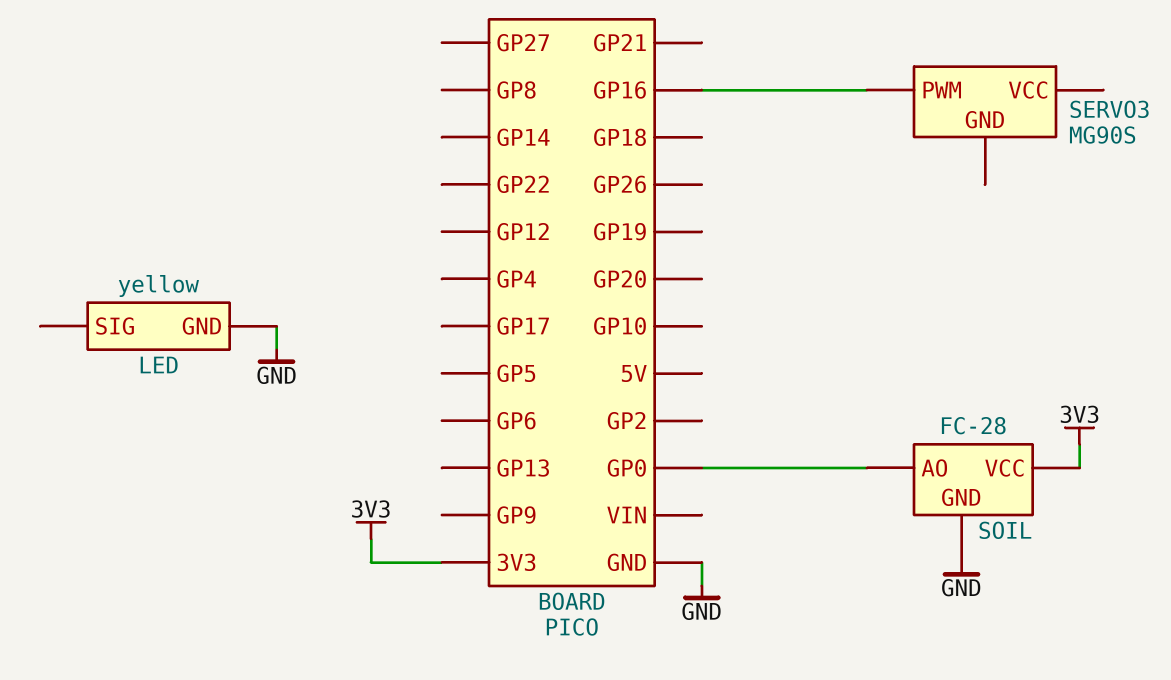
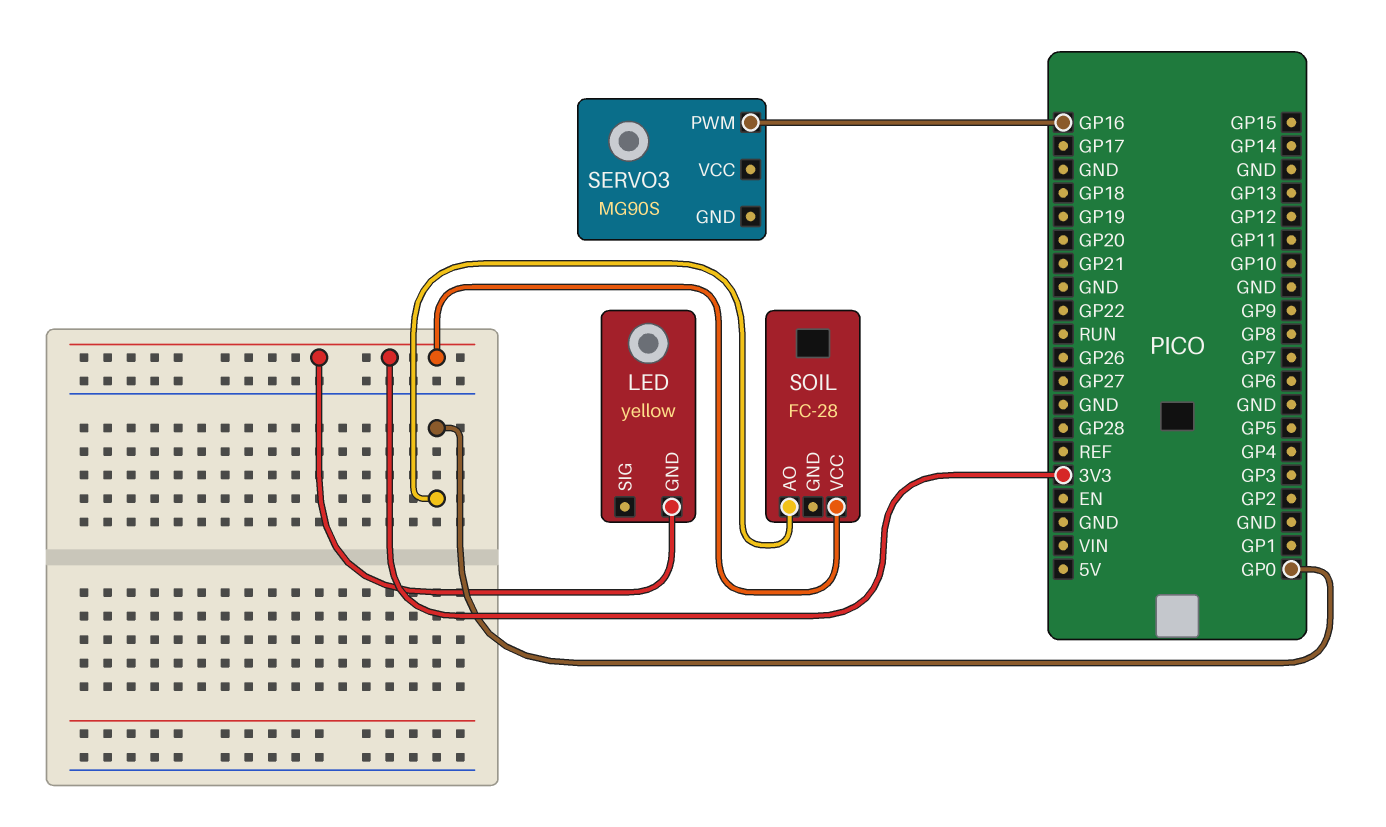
LED pin GND: GND -> 3V3
SOIL pin GND: GND -> none

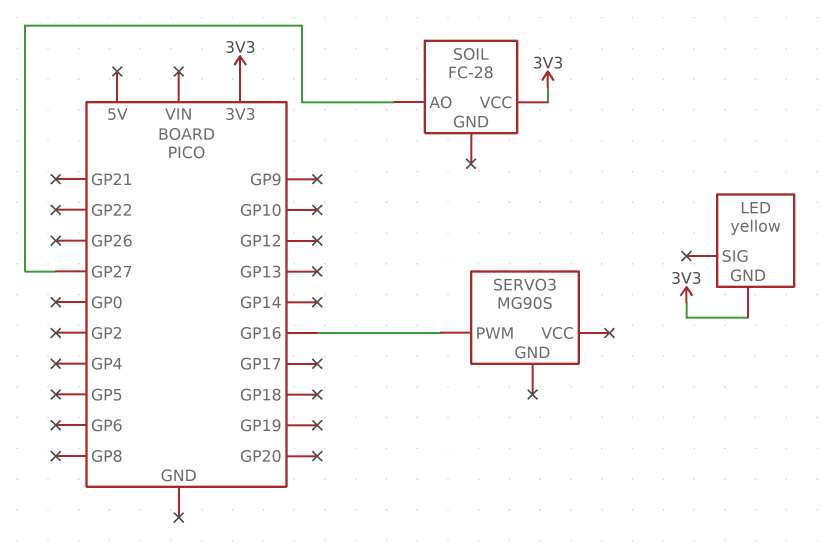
SOIL pin AO: GP0 -> GP27

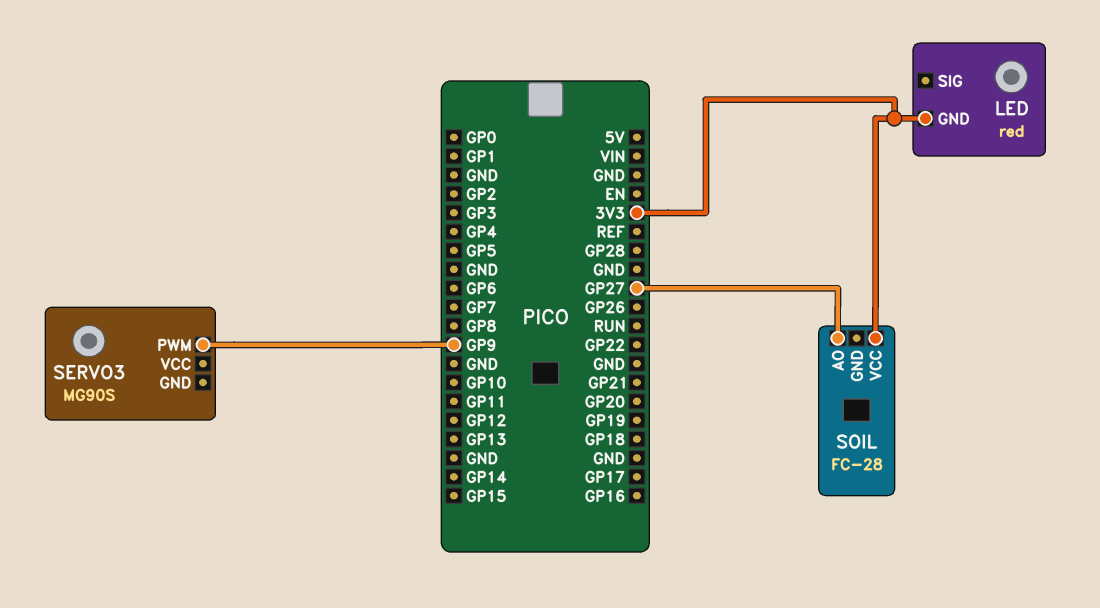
LED: yellow -> red
SERVO3 pin PWM: GP16 -> GP9

